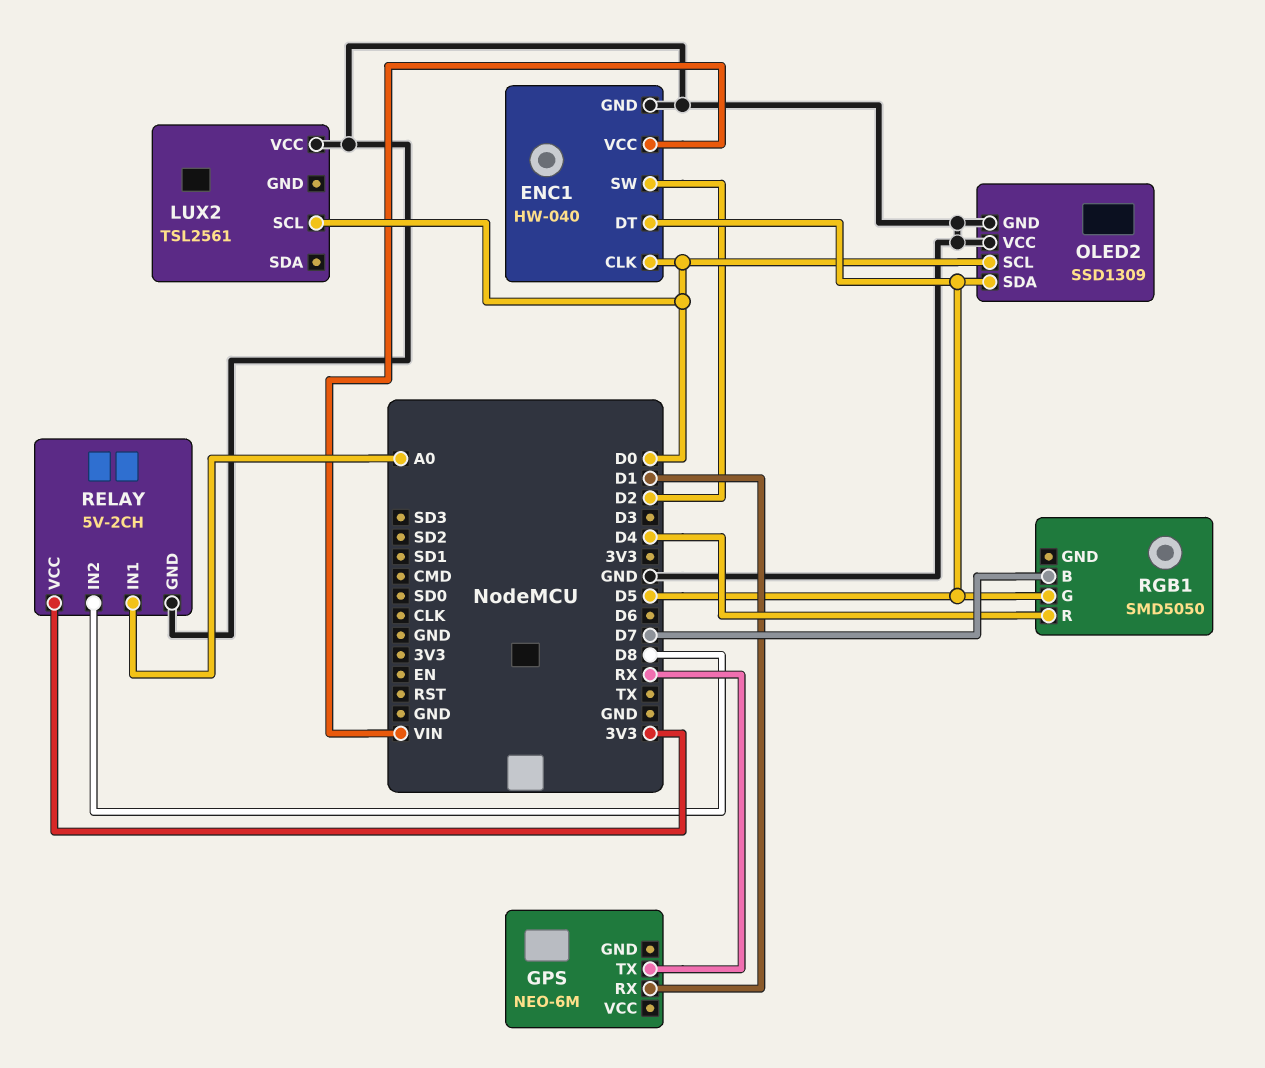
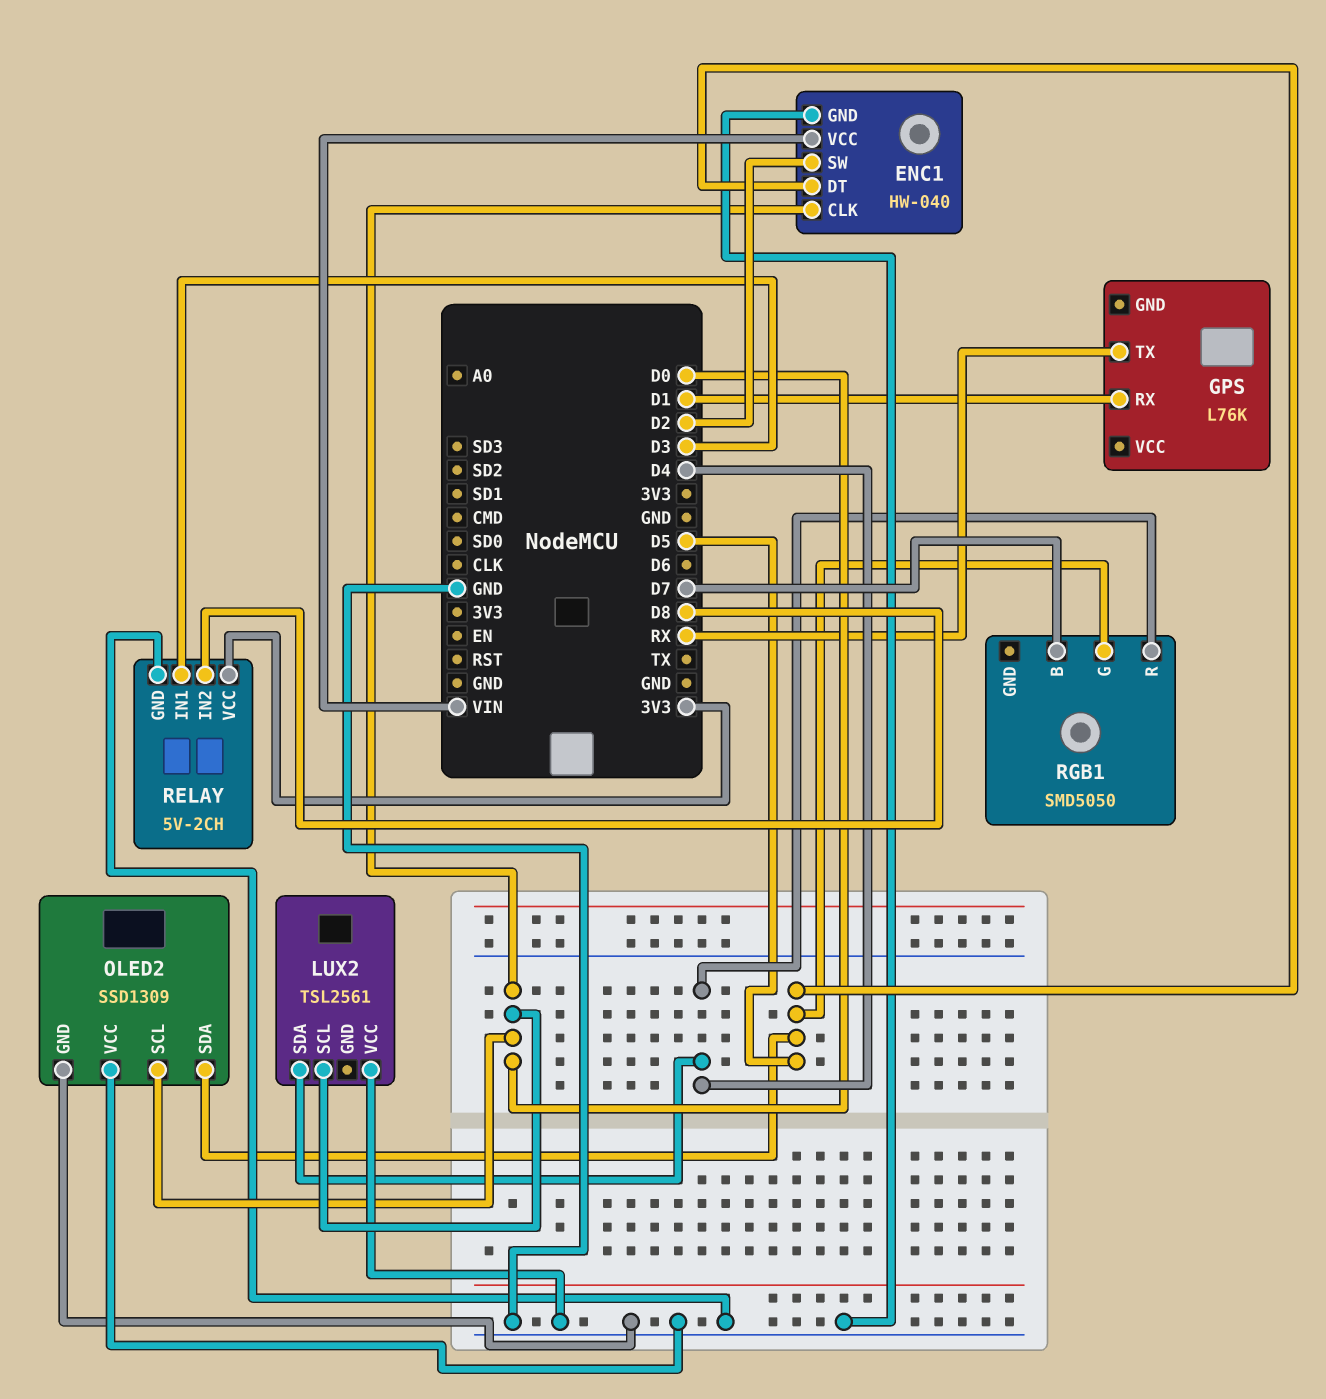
GPS: NEO-6M -> L76K
LUX2 pin SDA: none -> D4
RELAY pin IN1: A0 -> D3

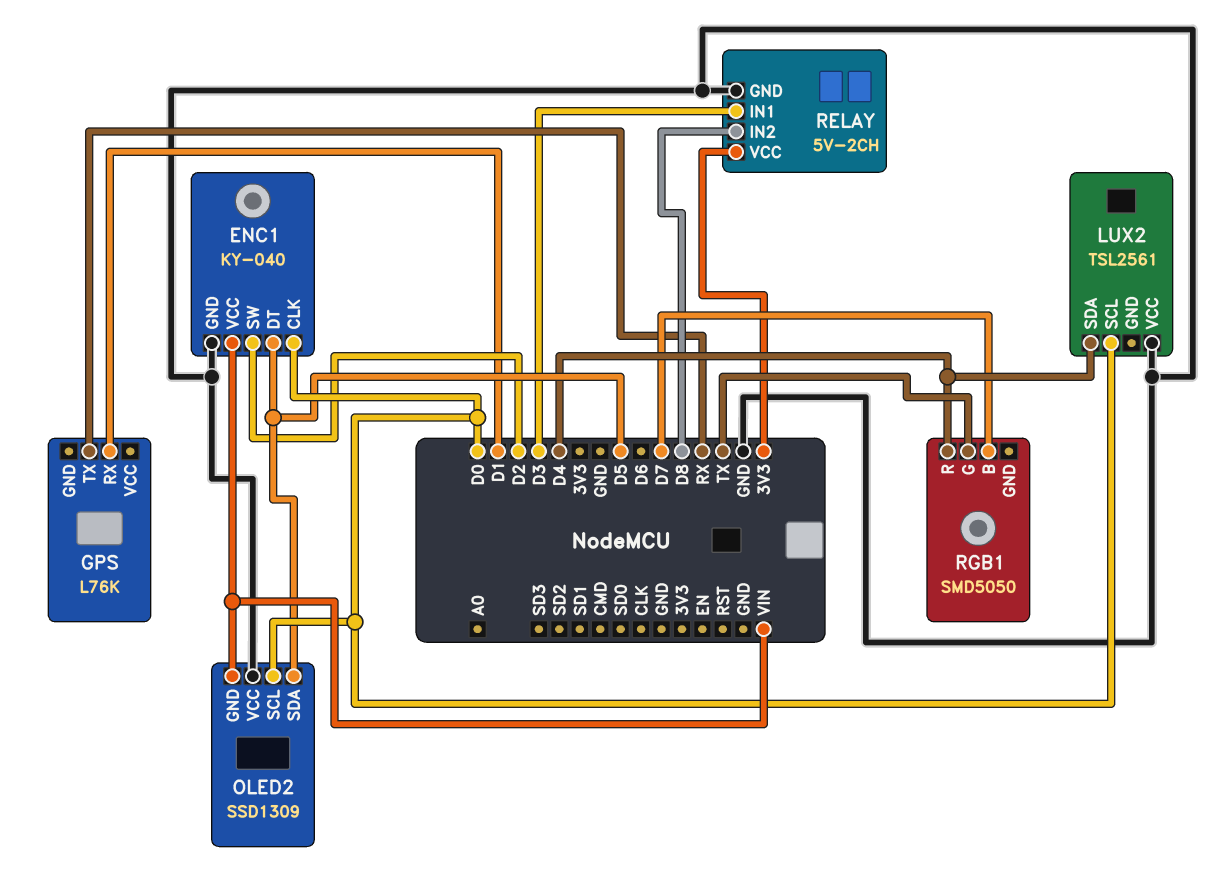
ENC1: HW-040 -> KY-040
OLED2 pin GND: GND -> VIN
RGB1 pin G: D5 -> TX

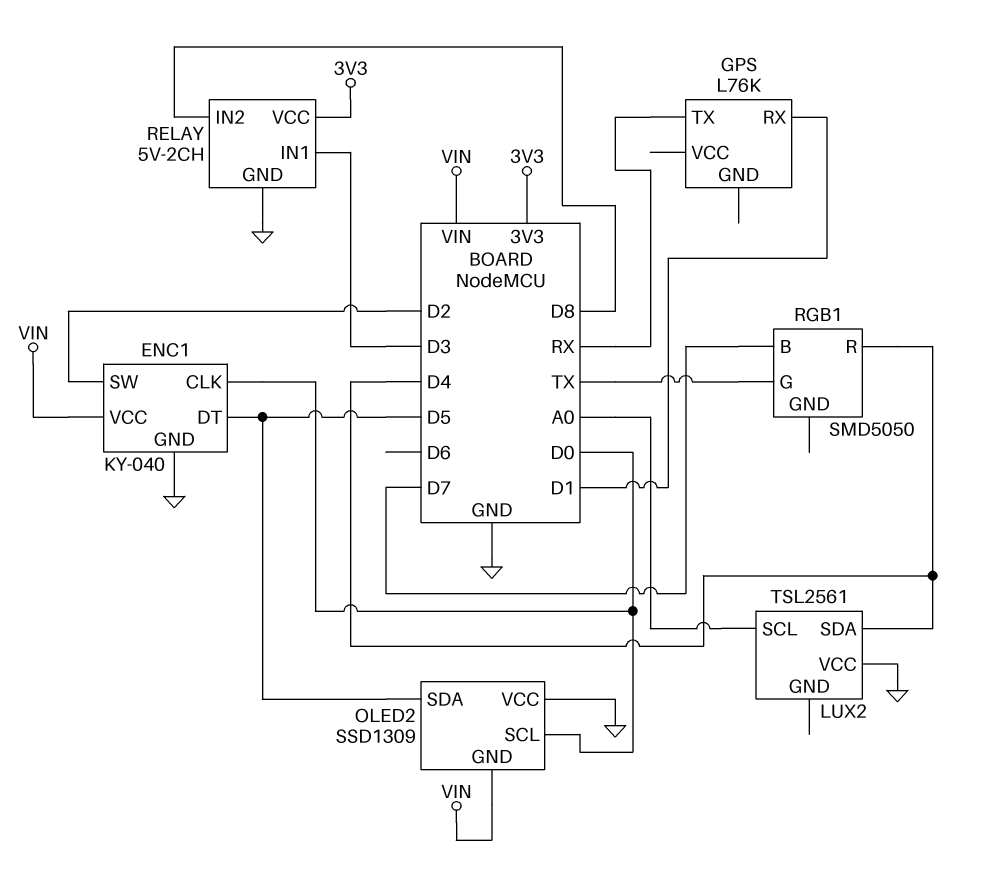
LUX2 pin SCL: D0 -> A0

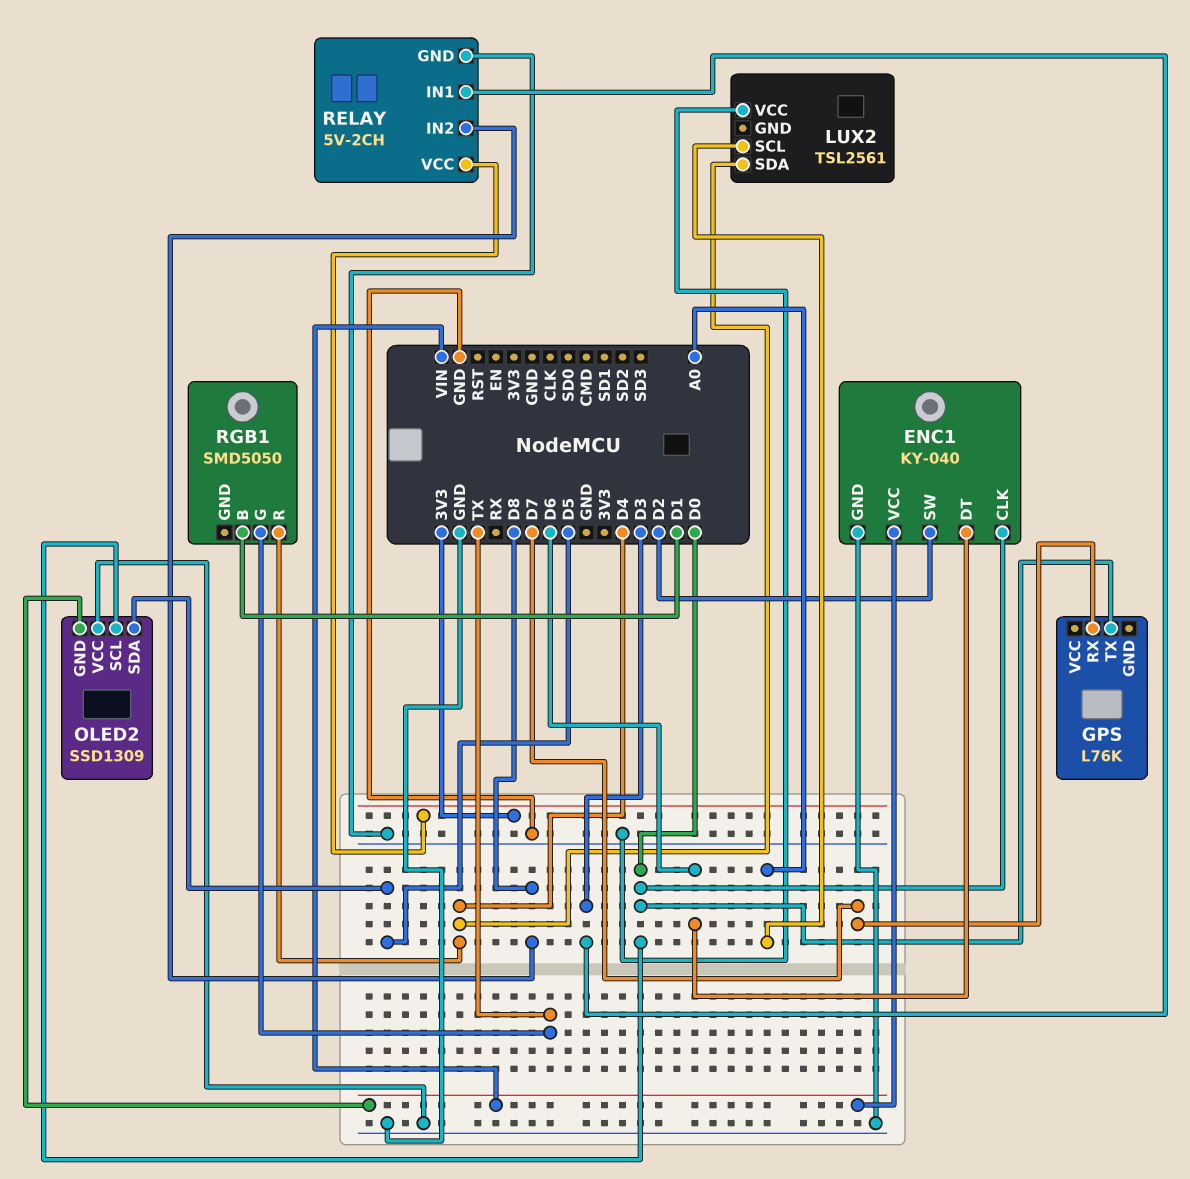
ENC1 pin DT: D5 -> D6
GPS pin RX: D1 -> D7
GPS pin TX: RX -> D0
RGB1 pin B: D7 -> D1

